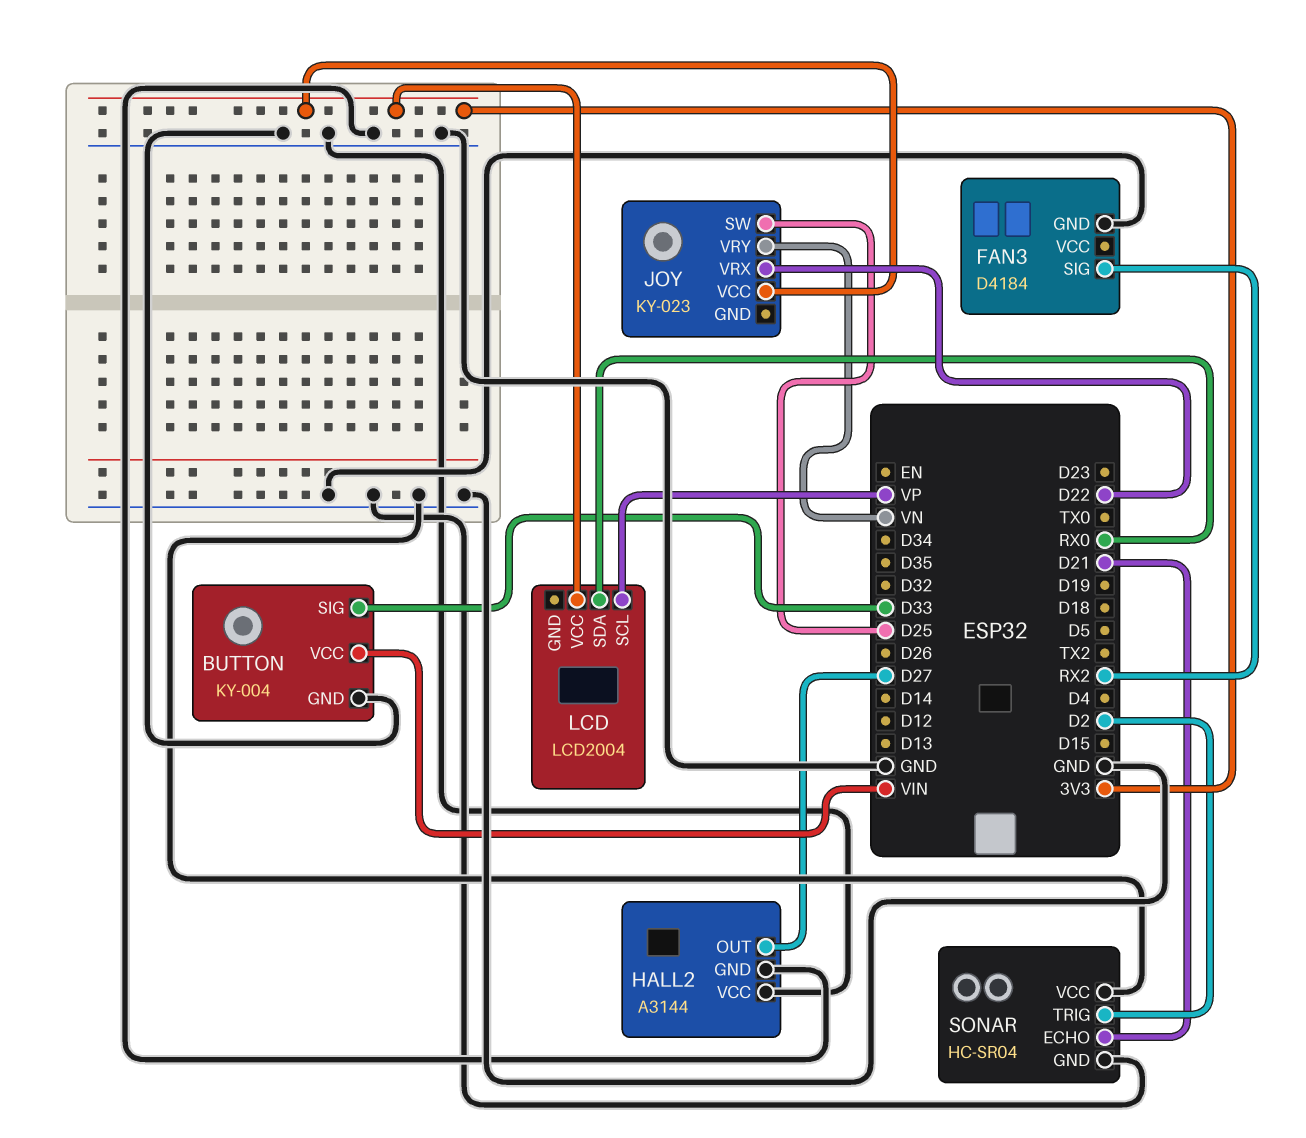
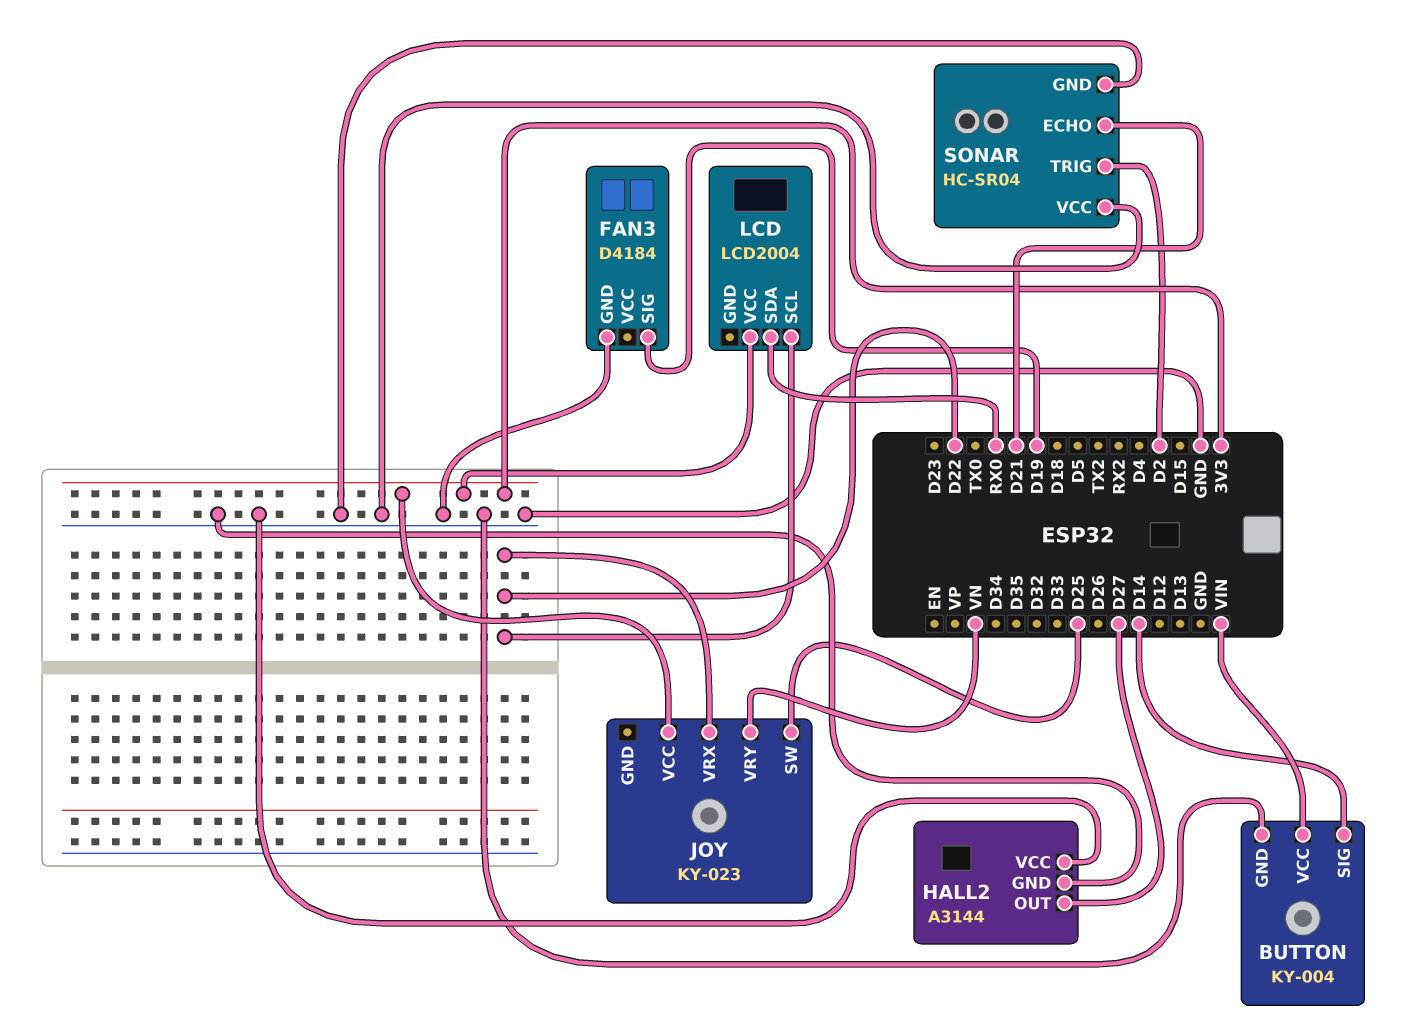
BUTTON pin SIG: D33 -> D14
FAN3 pin SIG: RX2 -> D19
LCD pin SCL: VP -> D22

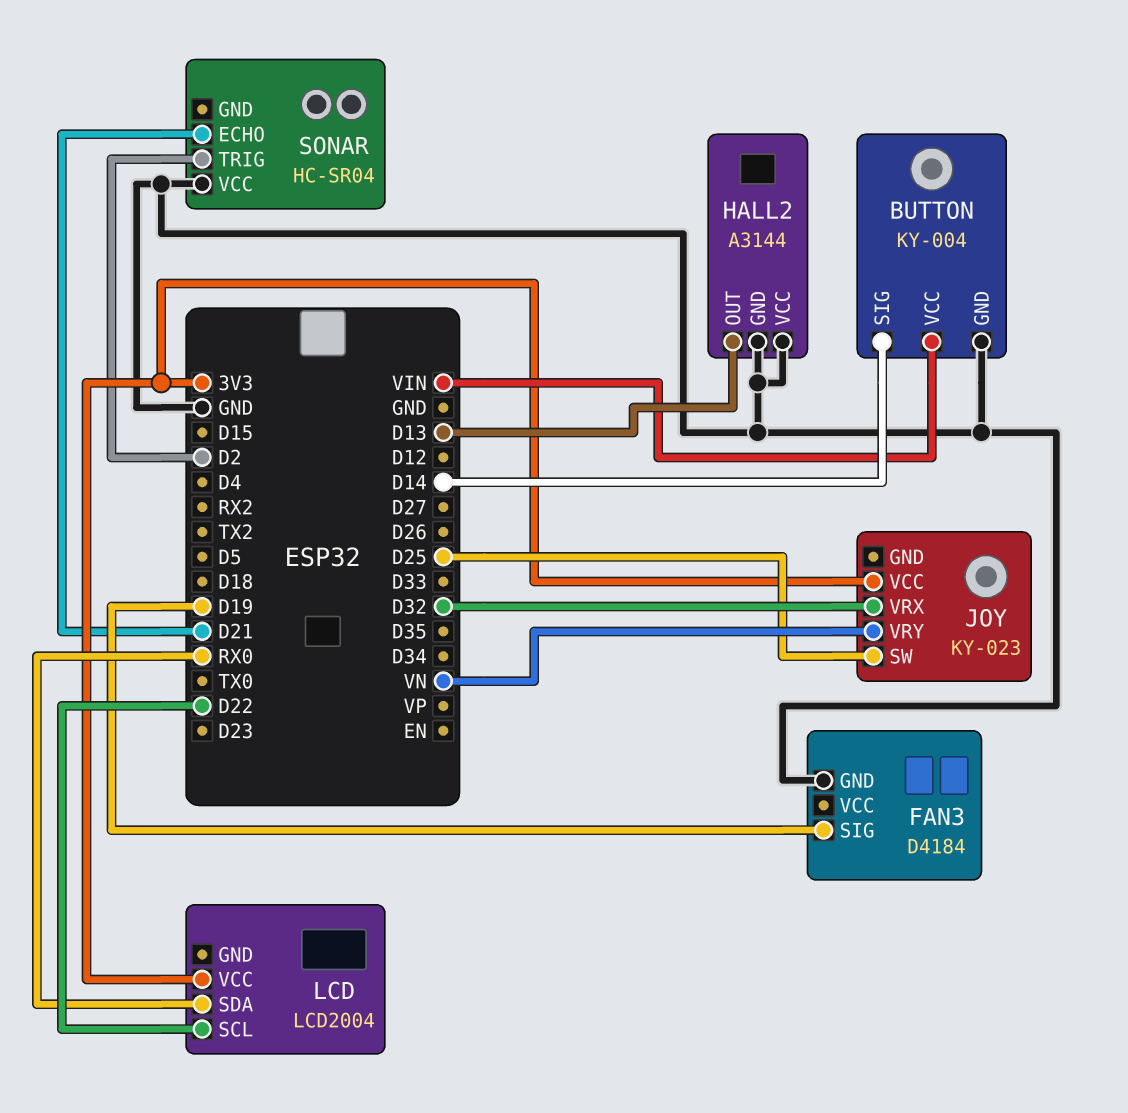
HALL2 pin OUT: D27 -> D13
JOY pin VRX: D22 -> D32
SONAR pin GND: GND -> none

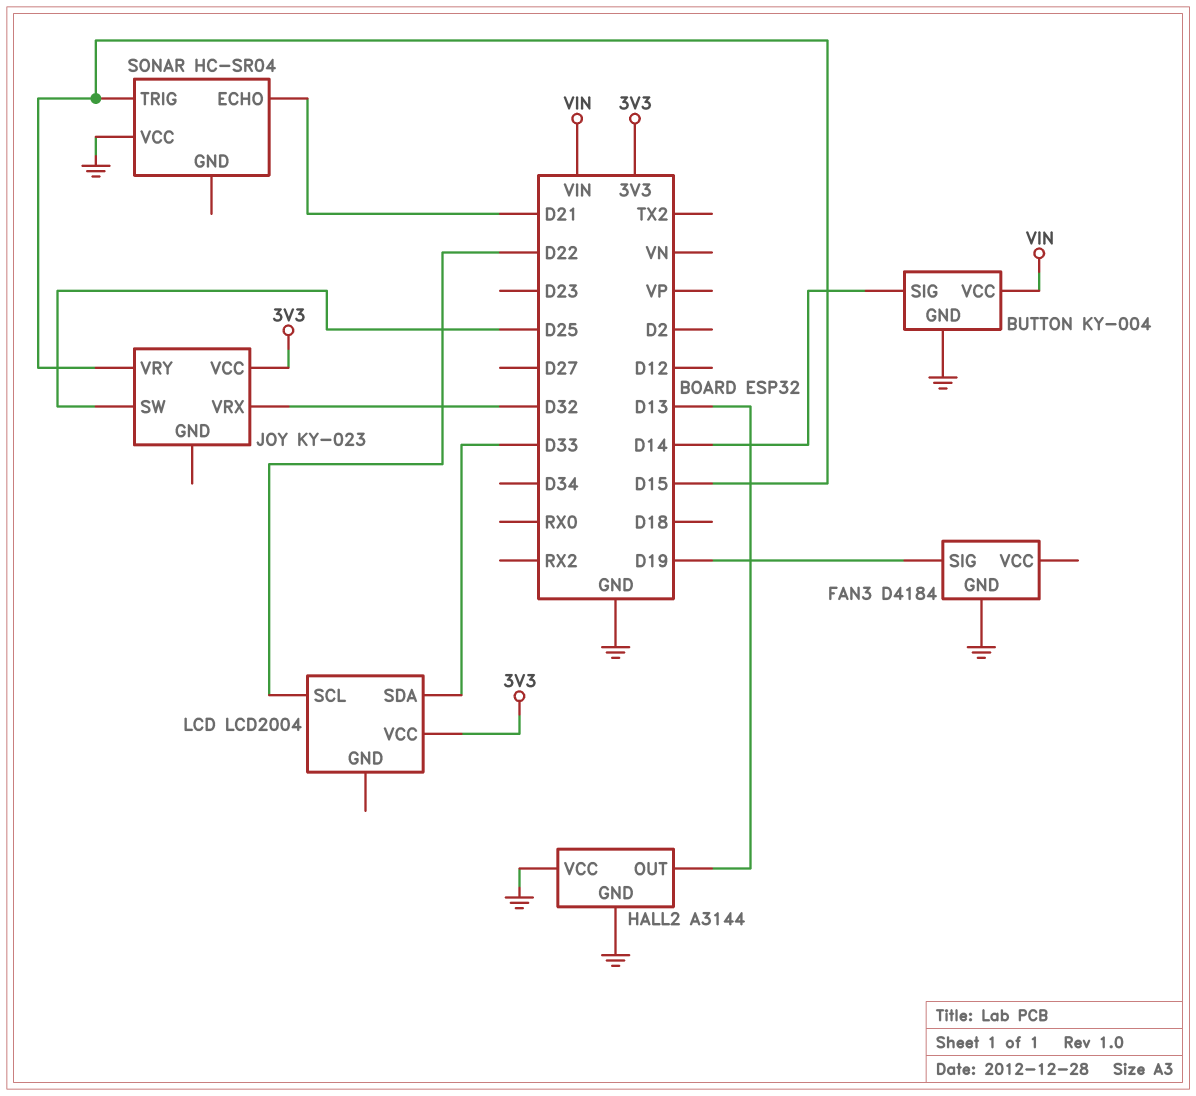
JOY pin VRY: VN -> D15
LCD pin SDA: RX0 -> D33
SONAR pin TRIG: D2 -> D15

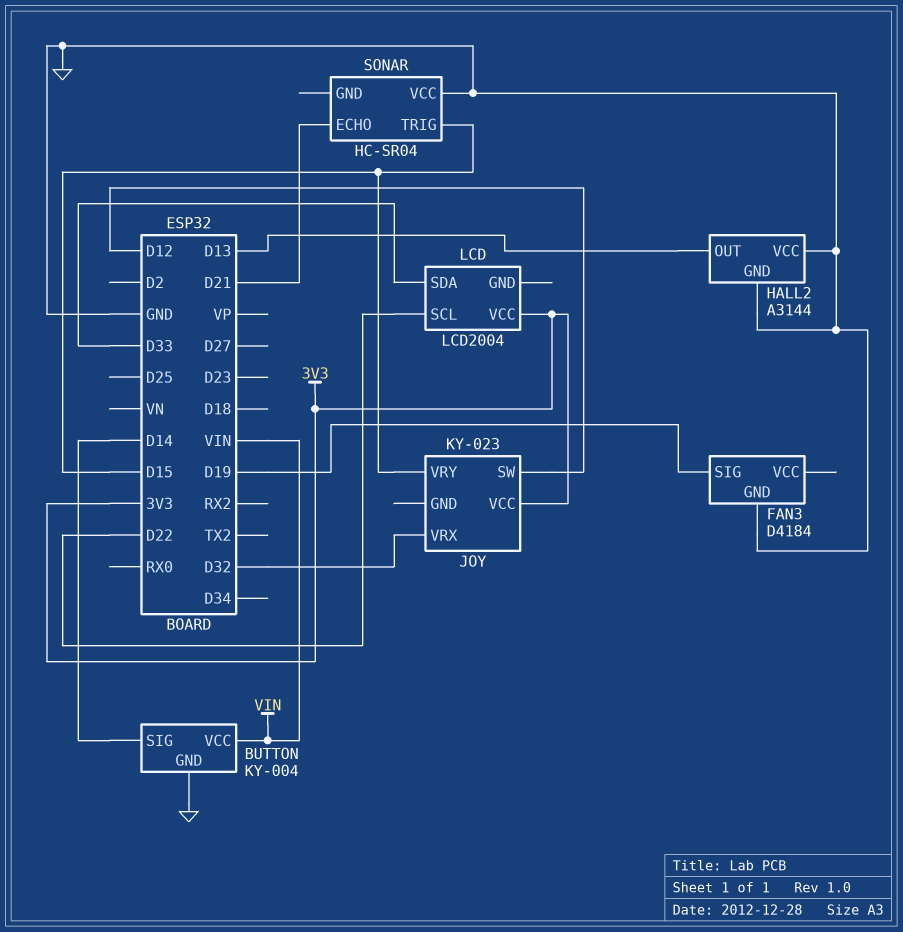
JOY pin SW: D25 -> D12

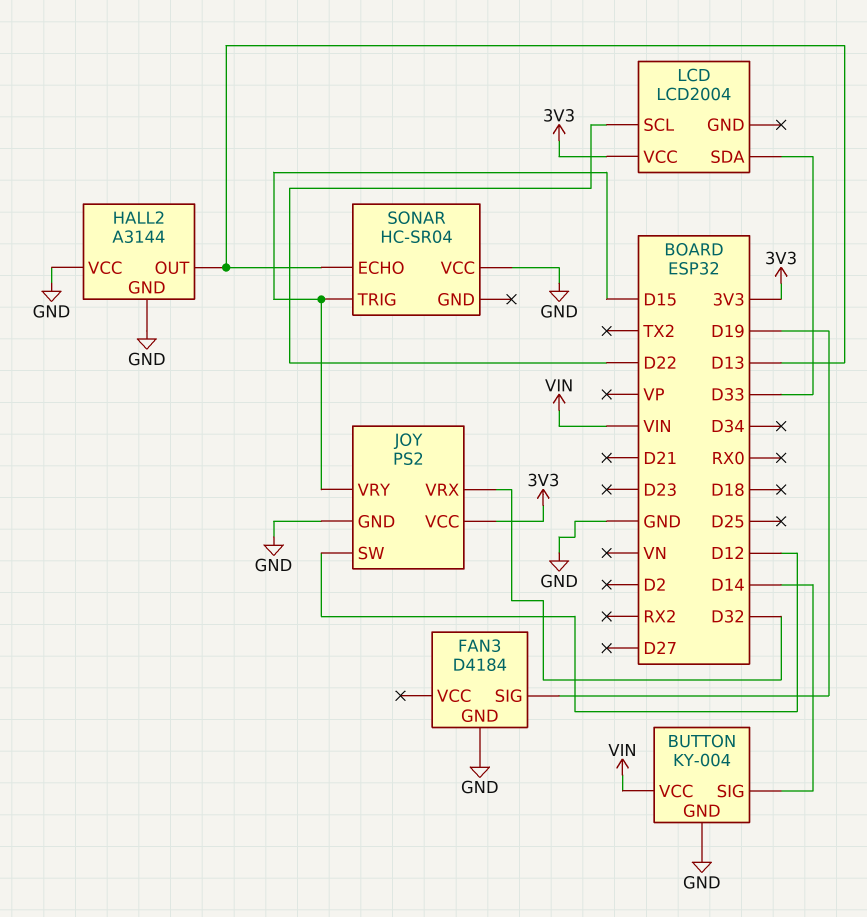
JOY: KY-023 -> PS2
JOY pin GND: none -> GND
SONAR pin ECHO: D21 -> D13

